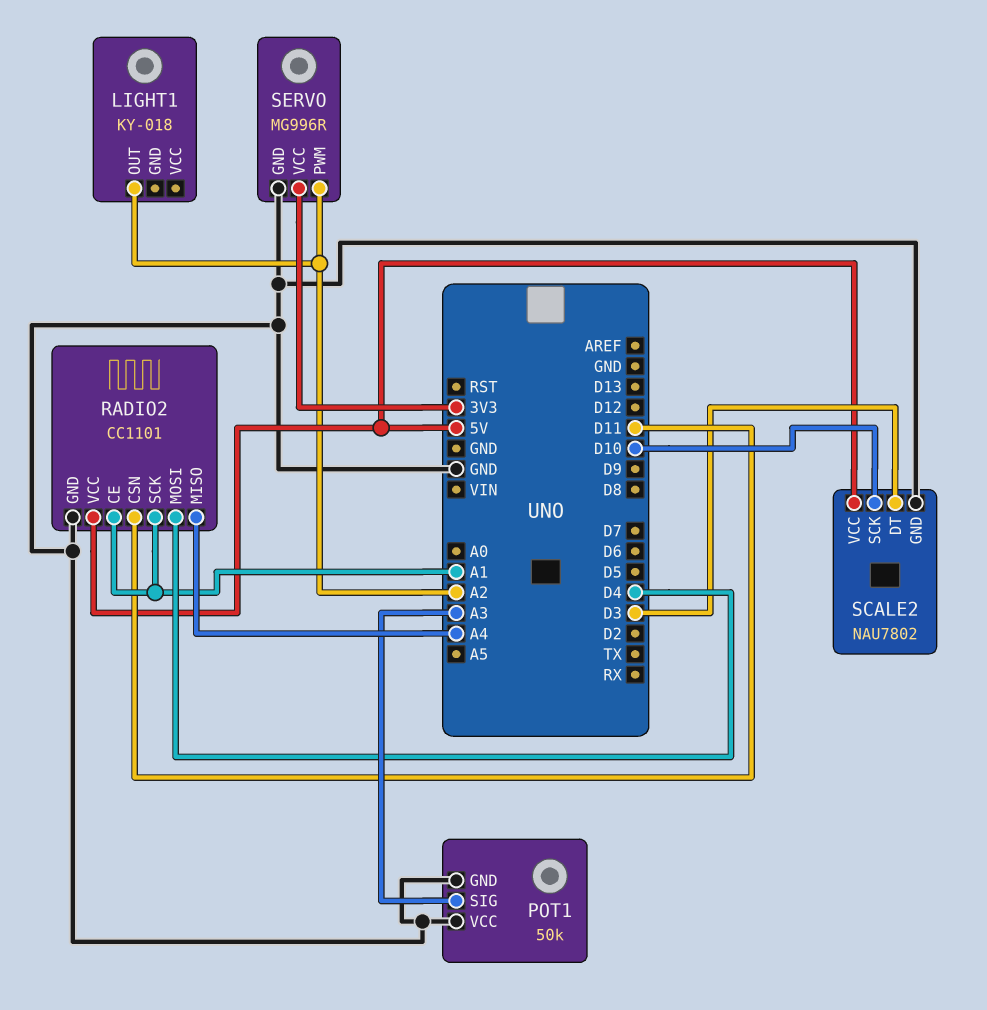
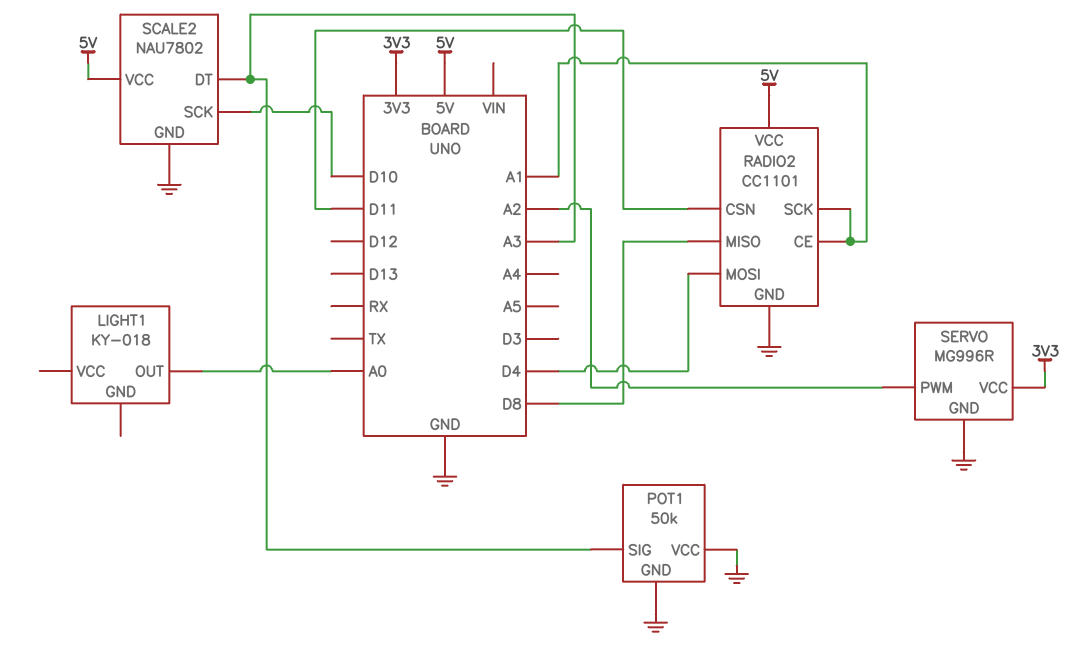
LIGHT1 pin OUT: A2 -> A0
RADIO2 pin MISO: A4 -> D8
SCALE2 pin DT: D3 -> A3

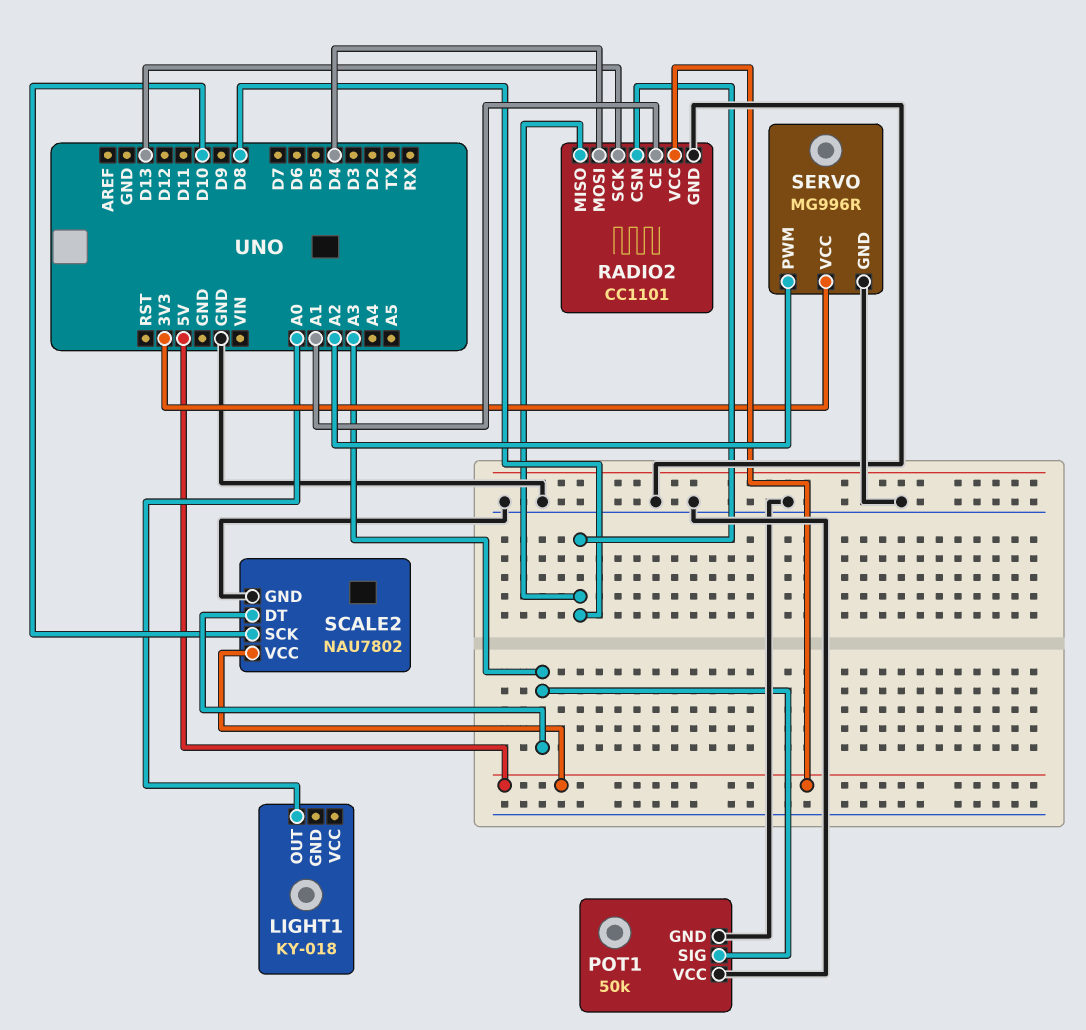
RADIO2 pin CSN: D11 -> D8
RADIO2 pin SCK: A1 -> D13

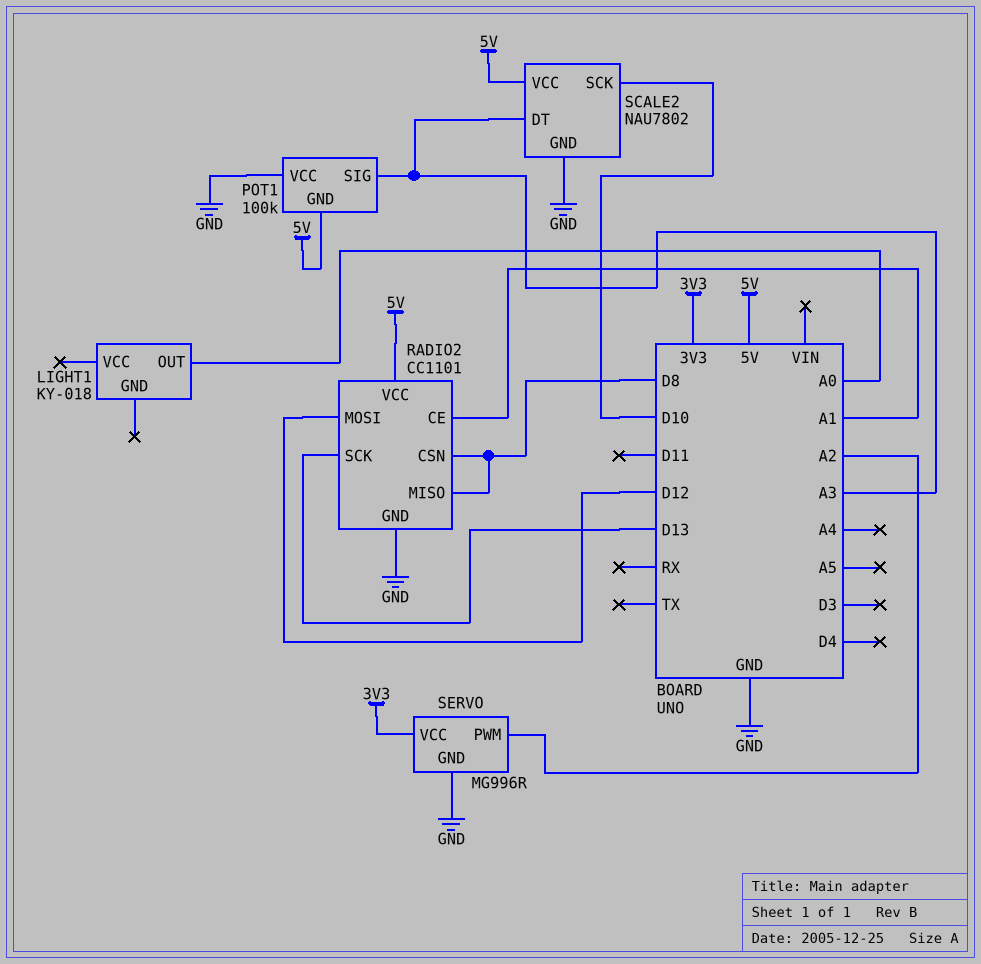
POT1: 50k -> 100k
POT1 pin GND: GND -> 5V
RADIO2 pin MOSI: D4 -> D12

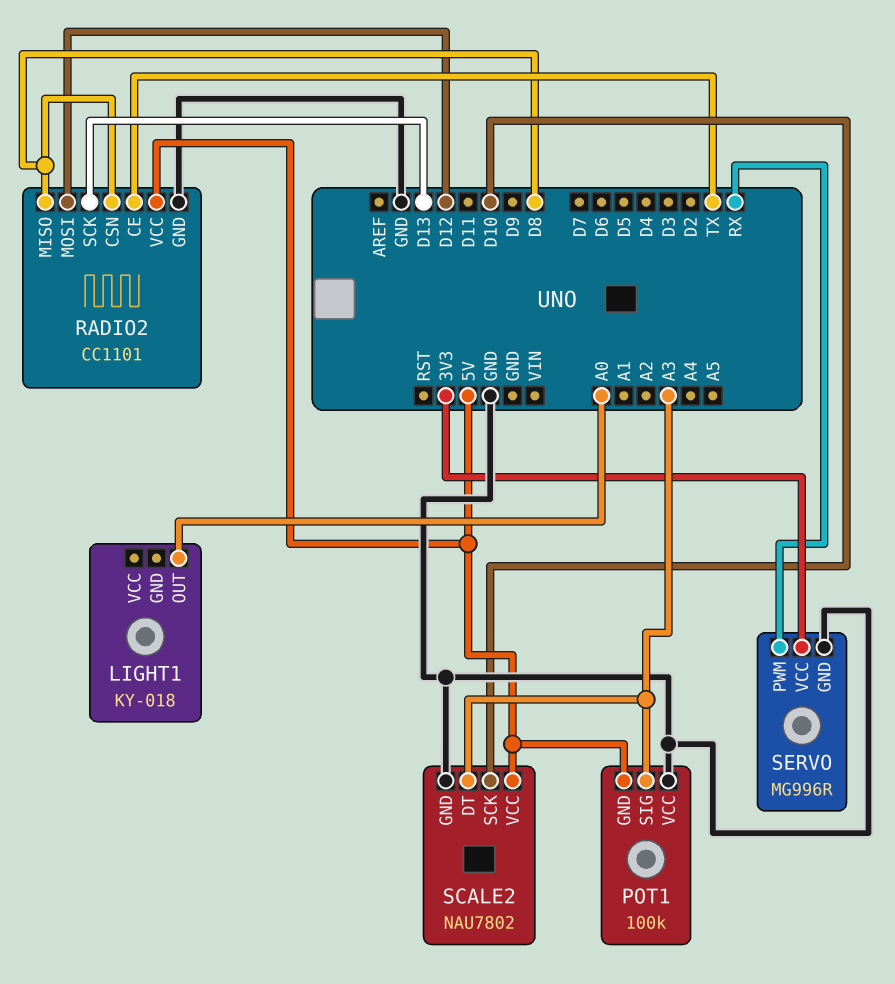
RADIO2 pin CE: A1 -> TX
SERVO pin PWM: A2 -> RX

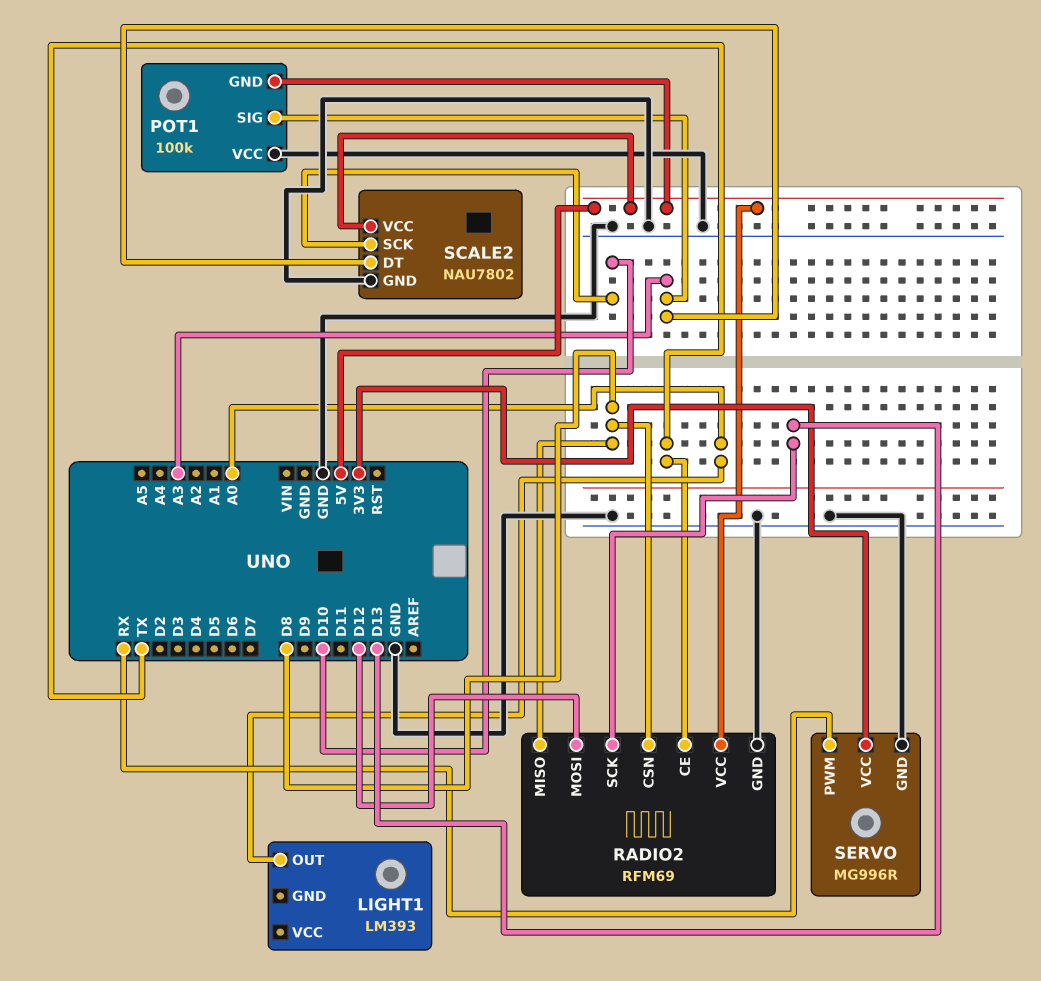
LIGHT1: KY-018 -> LM393
RADIO2: CC1101 -> RFM69

